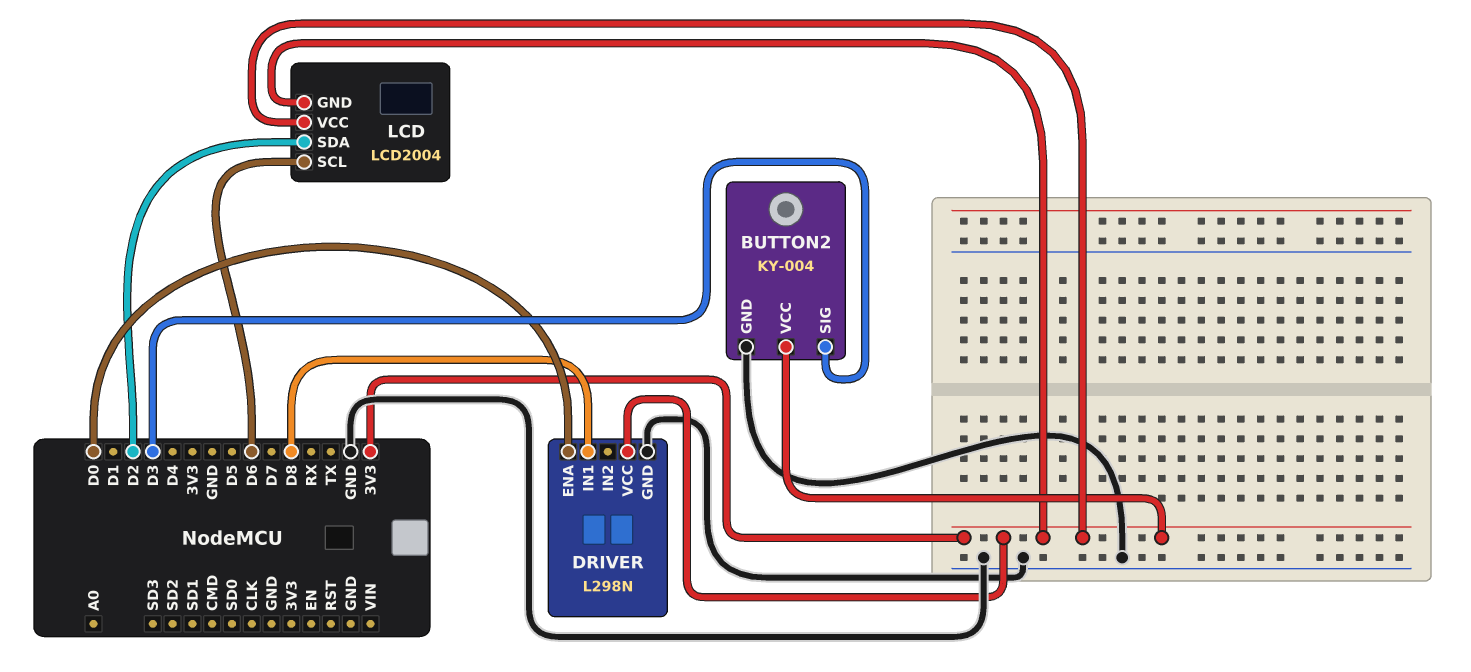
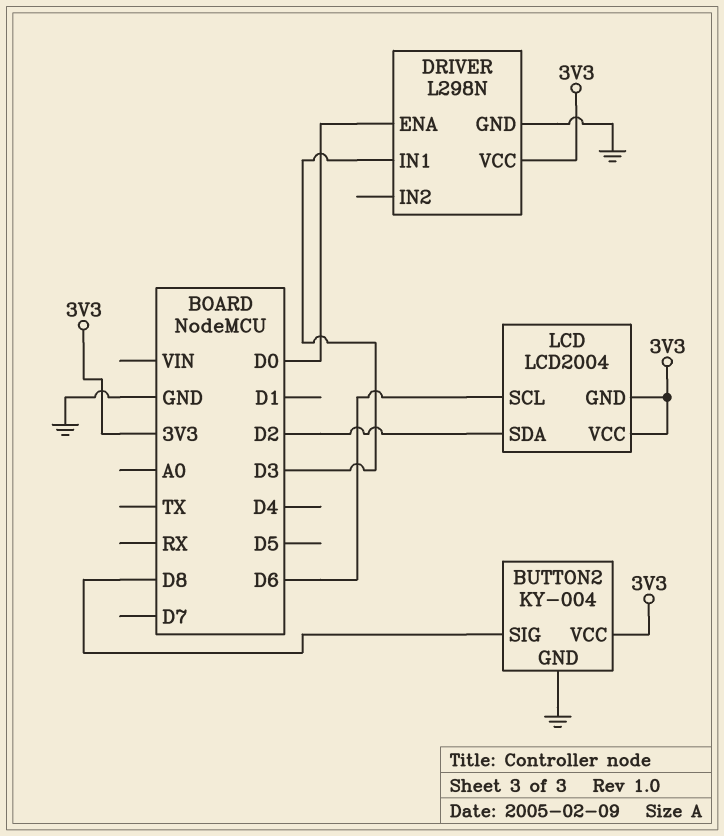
BUTTON2 pin SIG: D3 -> D8
DRIVER pin IN1: D8 -> D3

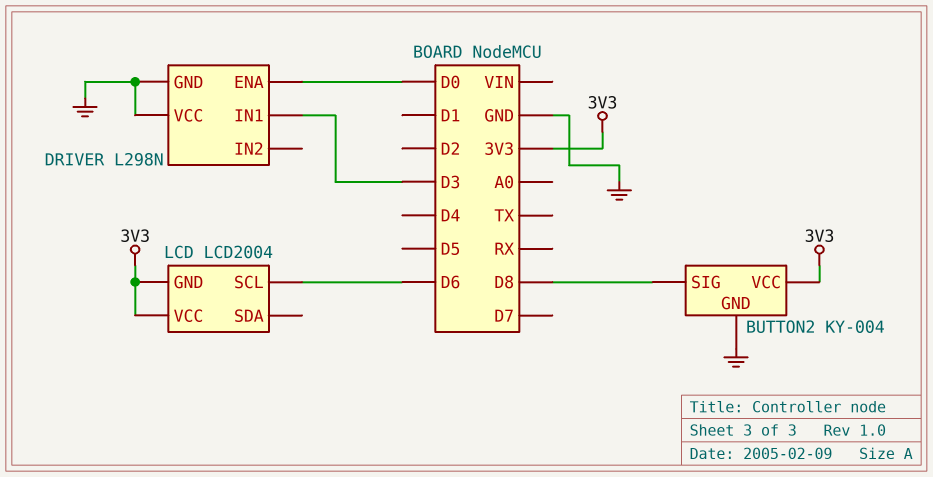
DRIVER pin VCC: 3V3 -> GND
LCD pin SDA: D2 -> none

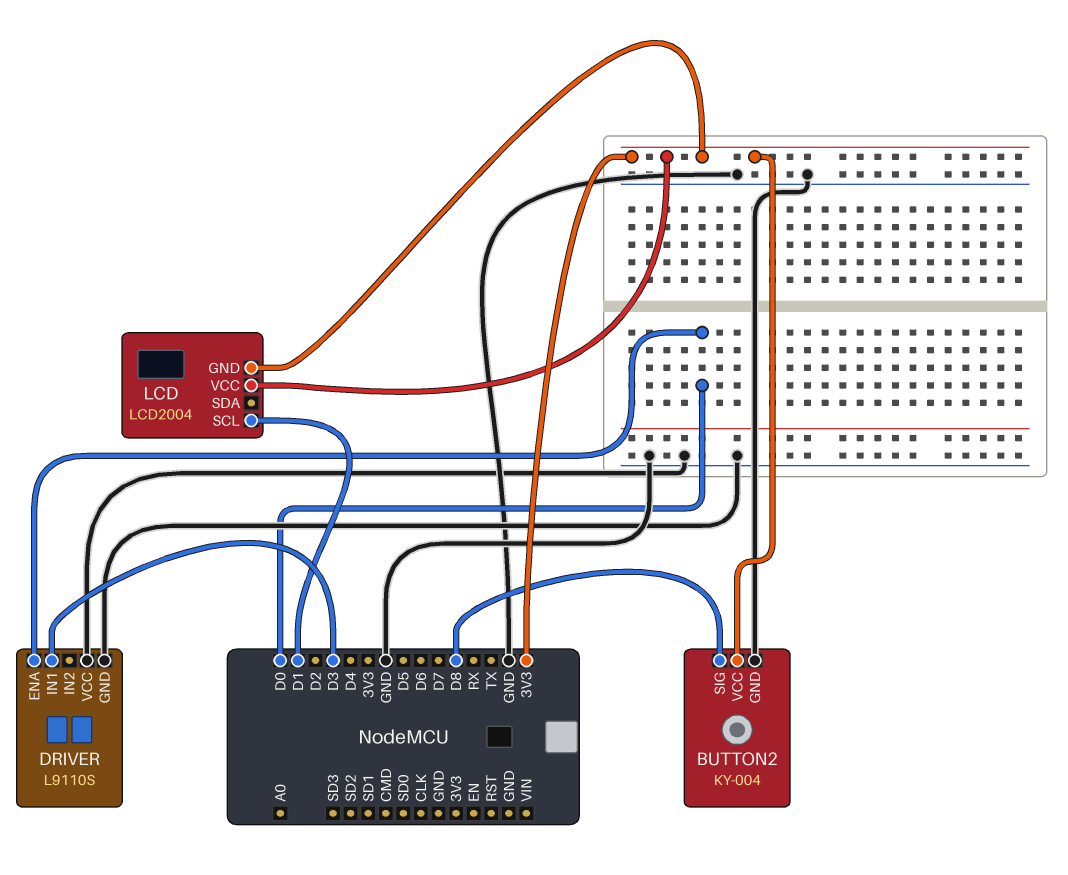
DRIVER: L298N -> L9110S
LCD pin SCL: D6 -> D1

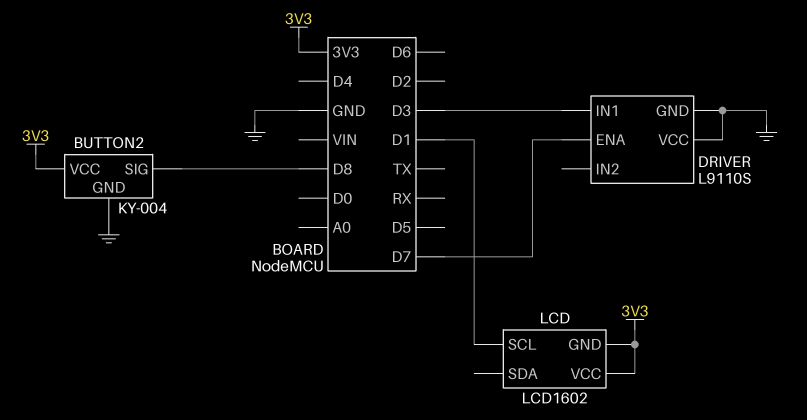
DRIVER pin ENA: D0 -> D7
LCD: LCD2004 -> LCD1602

